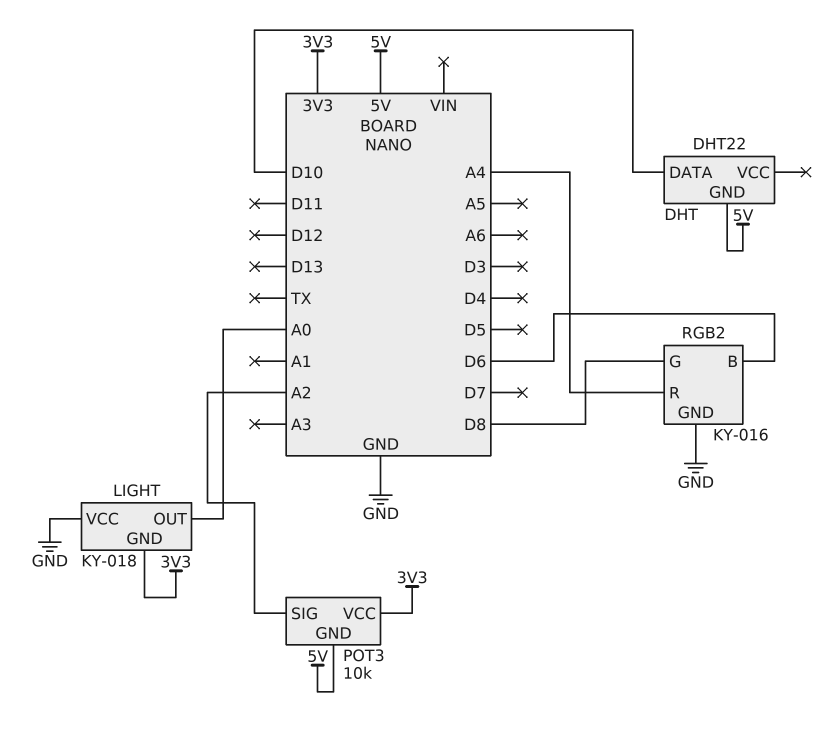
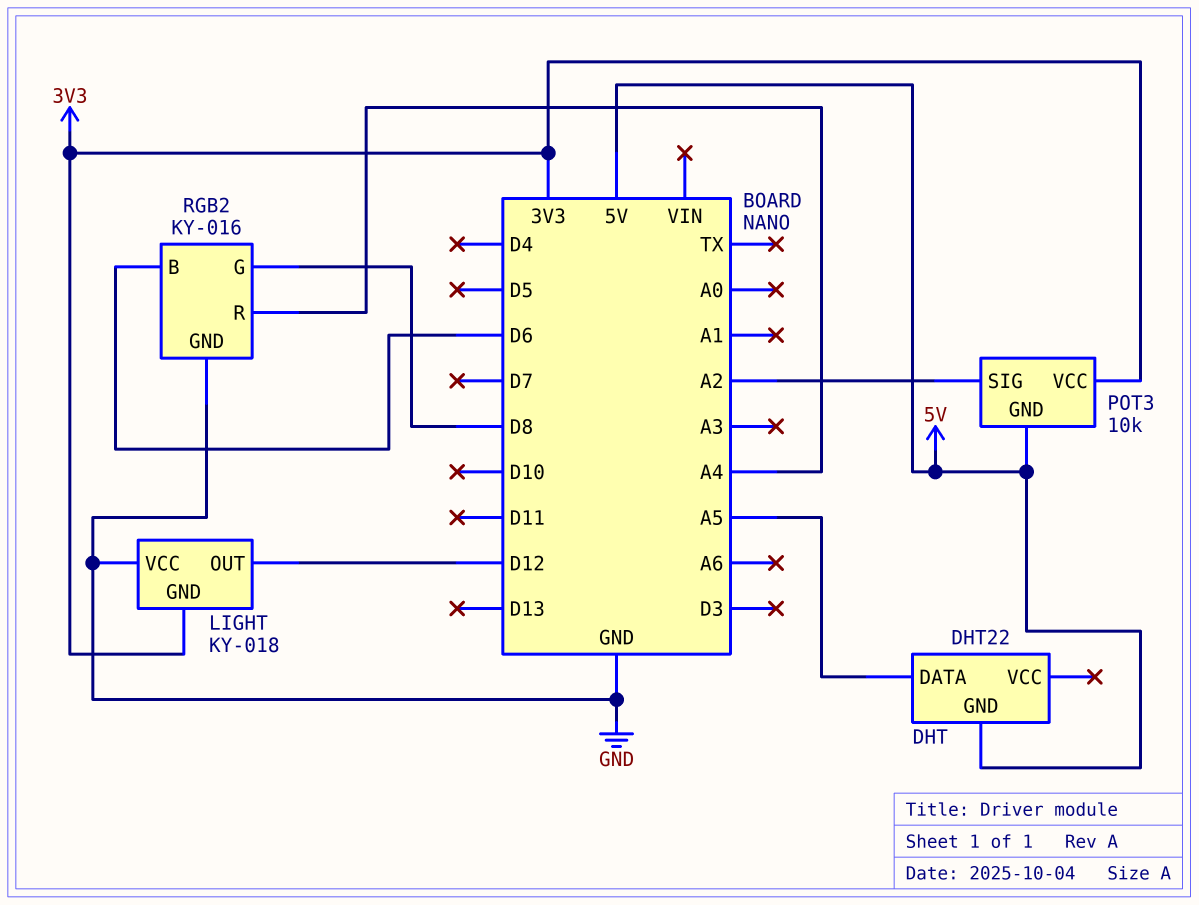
DHT pin DATA: D10 -> A5
LIGHT pin OUT: A0 -> D12

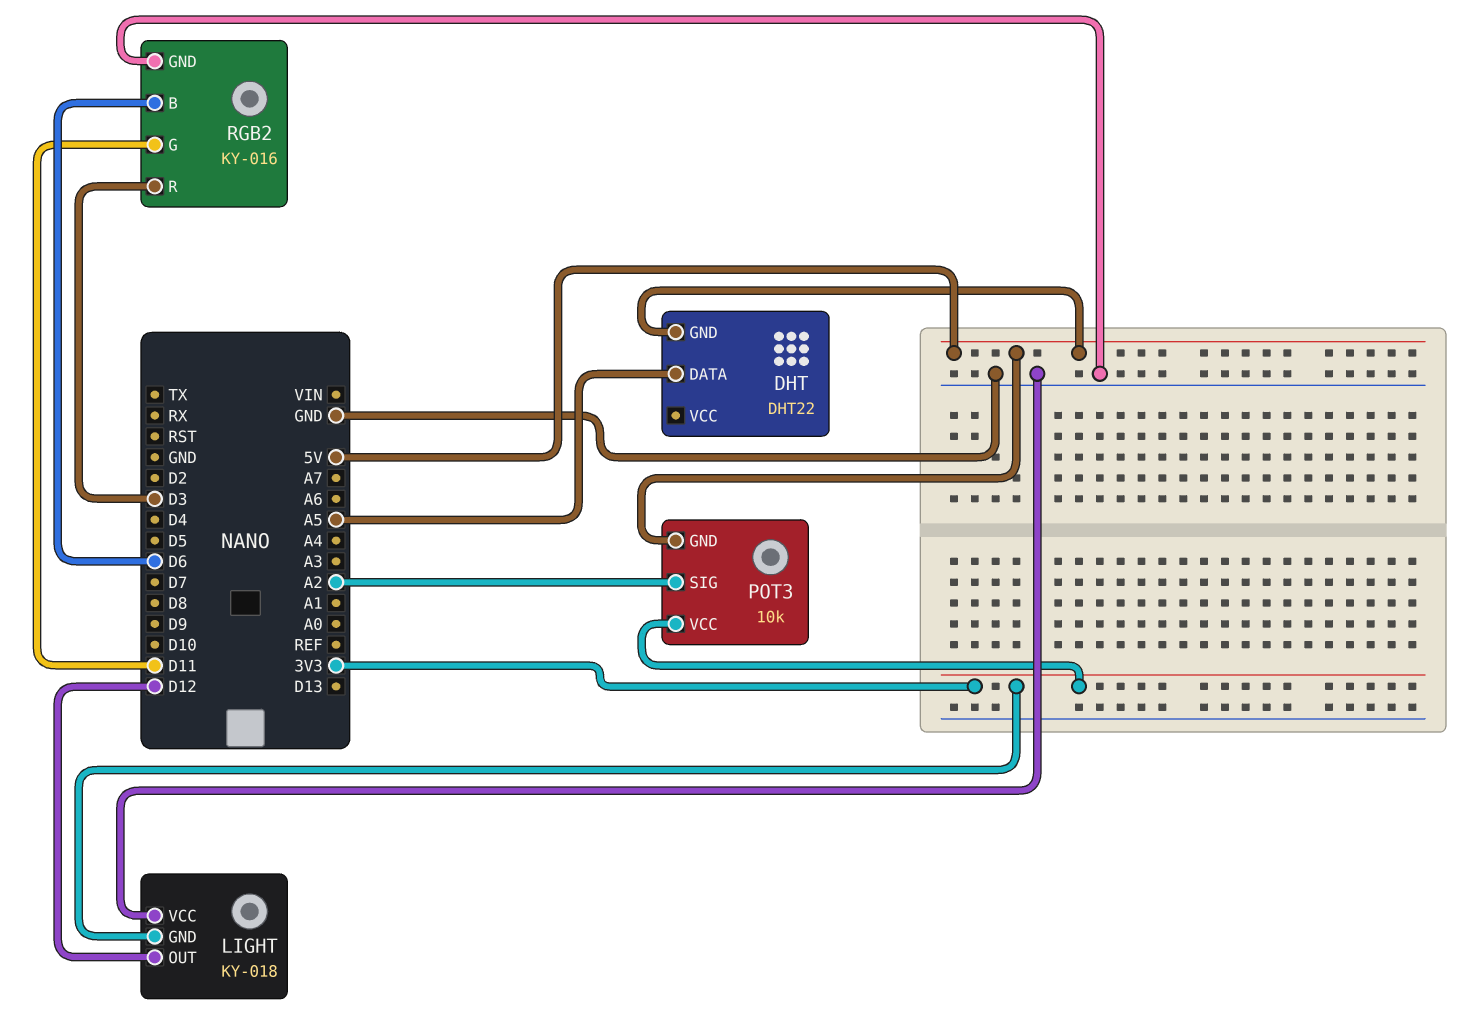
RGB2 pin G: D8 -> D11
RGB2 pin R: A4 -> D3

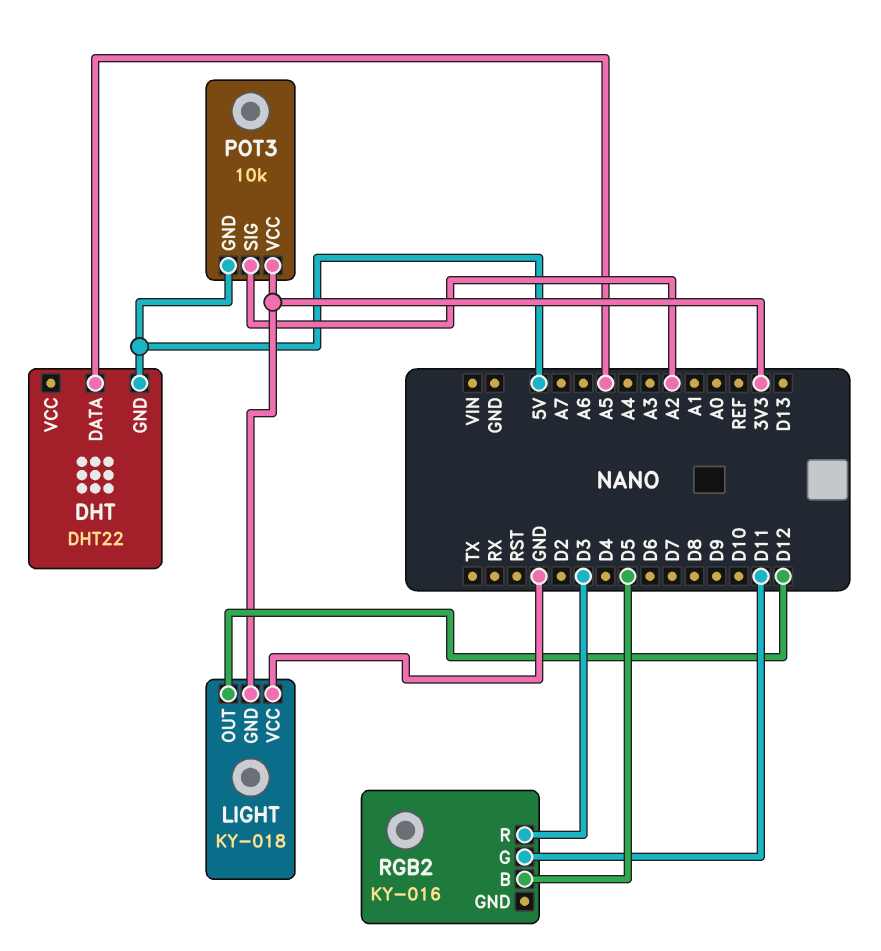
RGB2 pin B: D6 -> D5
RGB2 pin GND: GND -> none

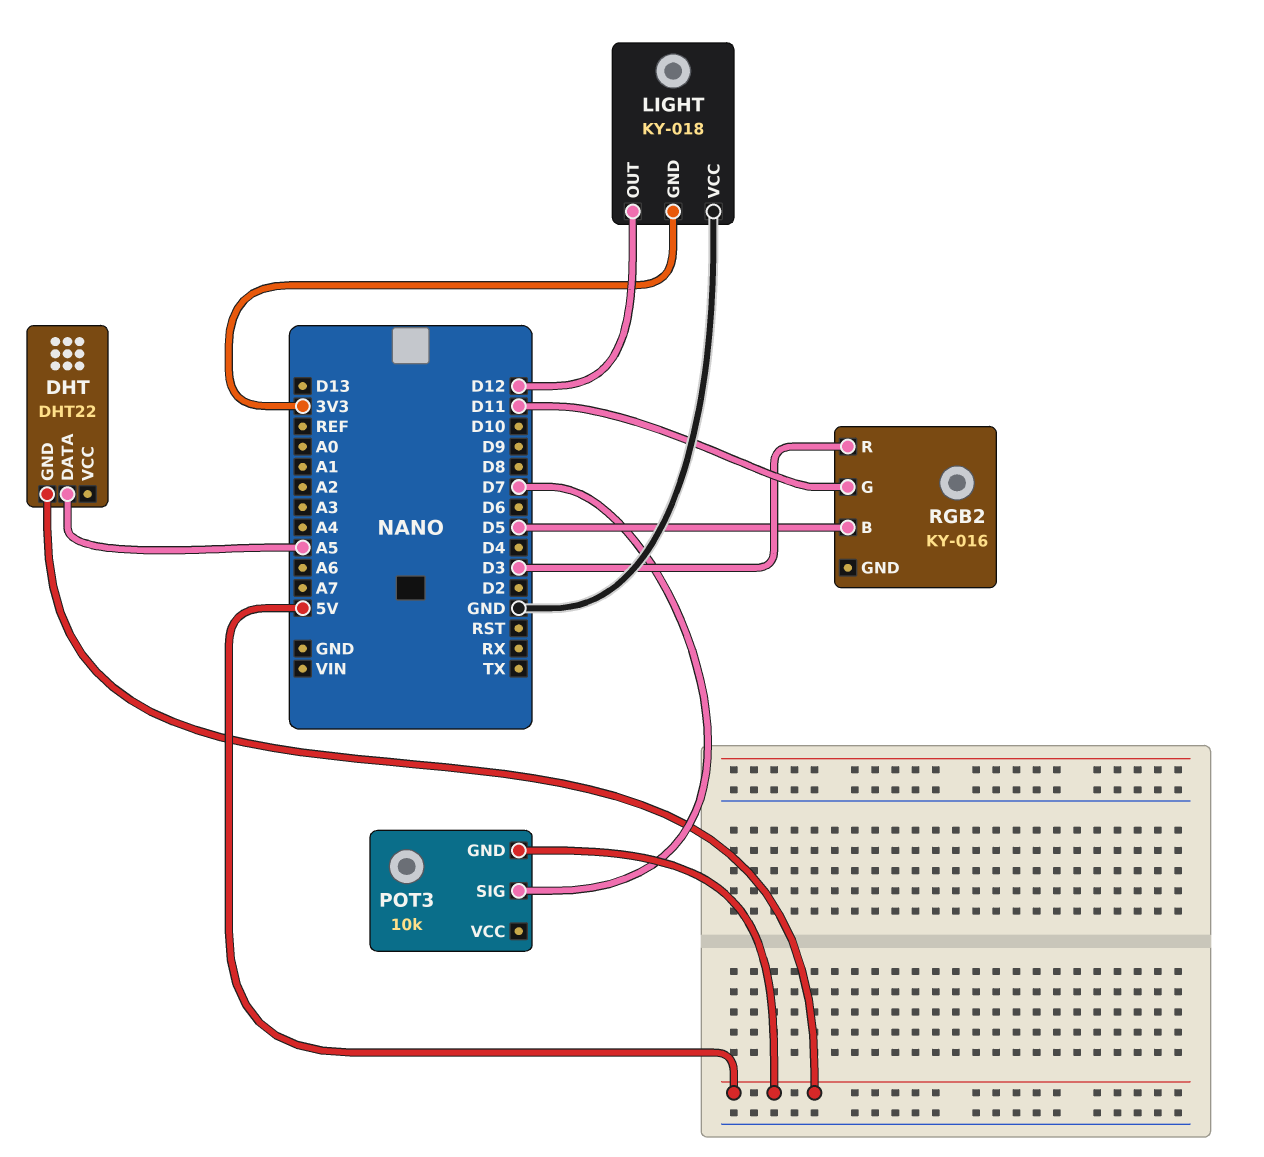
POT3 pin SIG: A2 -> D7
POT3 pin VCC: 3V3 -> none

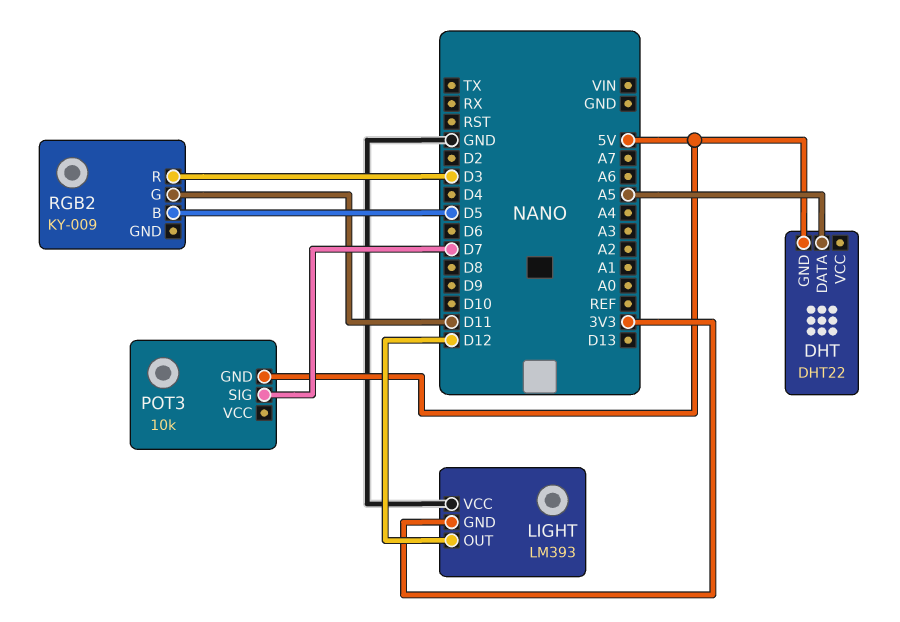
LIGHT: KY-018 -> LM393
RGB2: KY-016 -> KY-009

